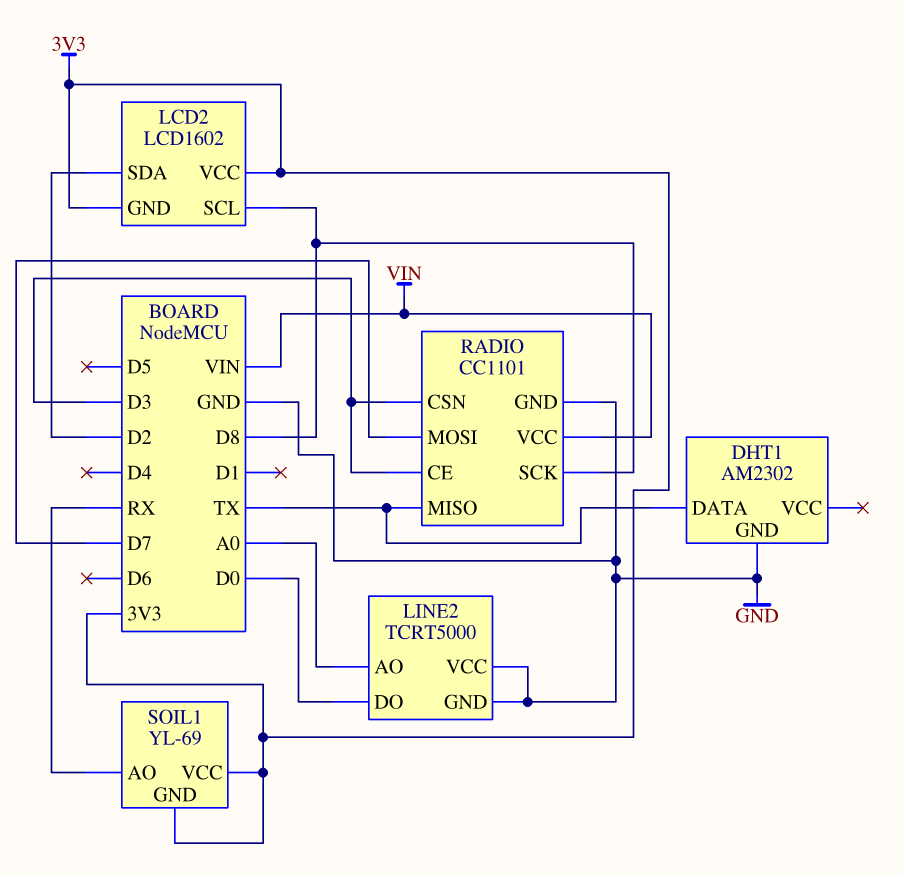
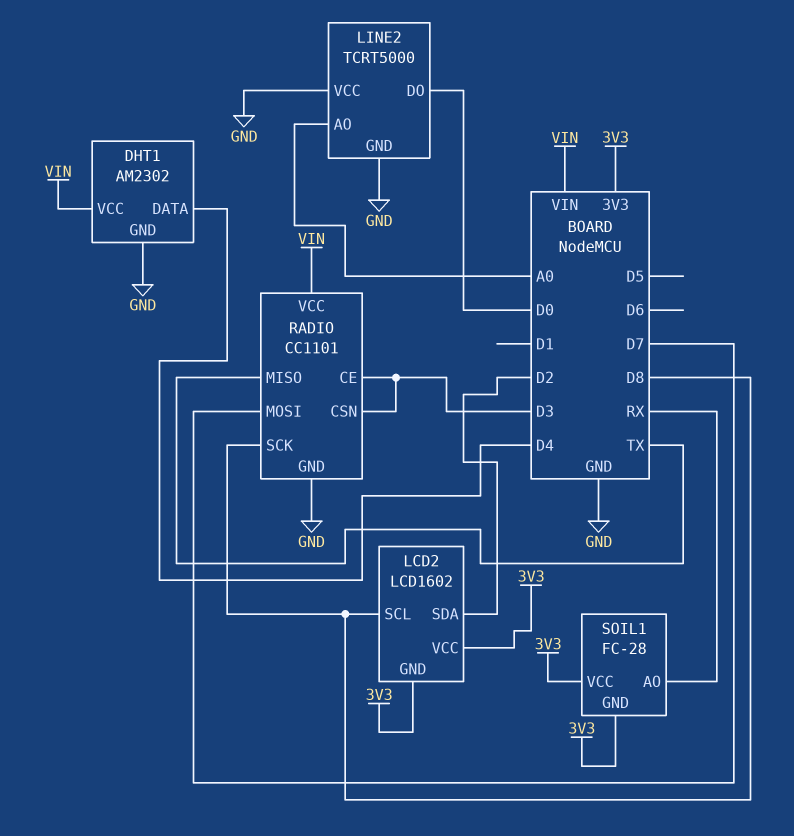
DHT1 pin DATA: TX -> D4
DHT1 pin VCC: none -> VIN
SOIL1: YL-69 -> FC-28

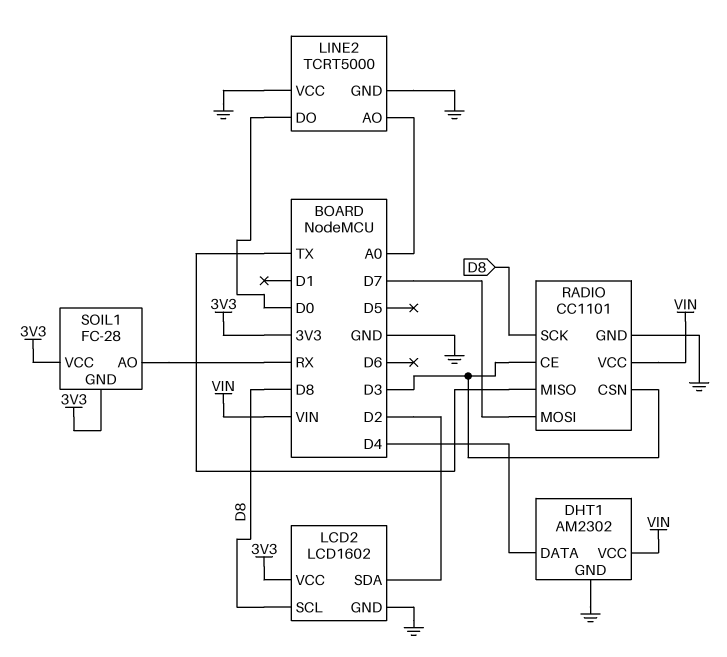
LCD2 pin GND: 3V3 -> GND

